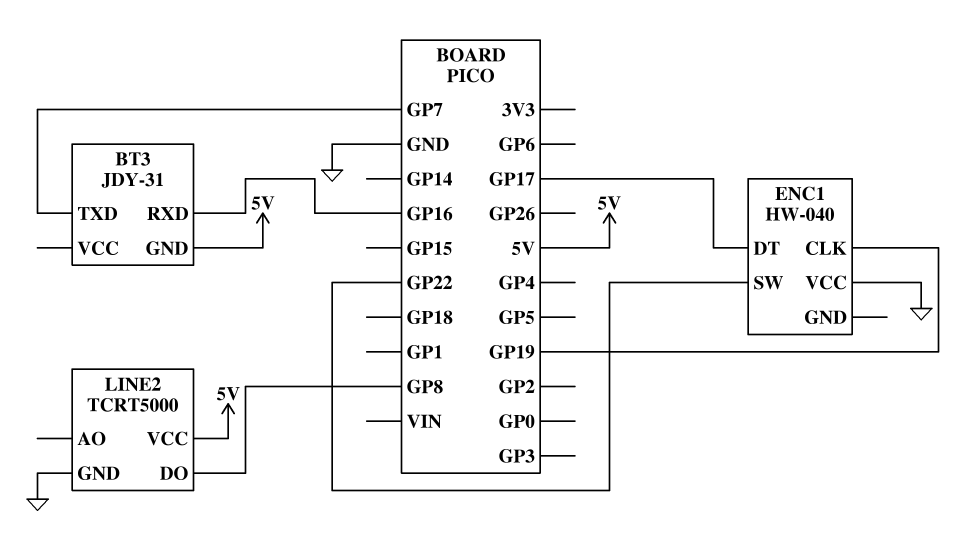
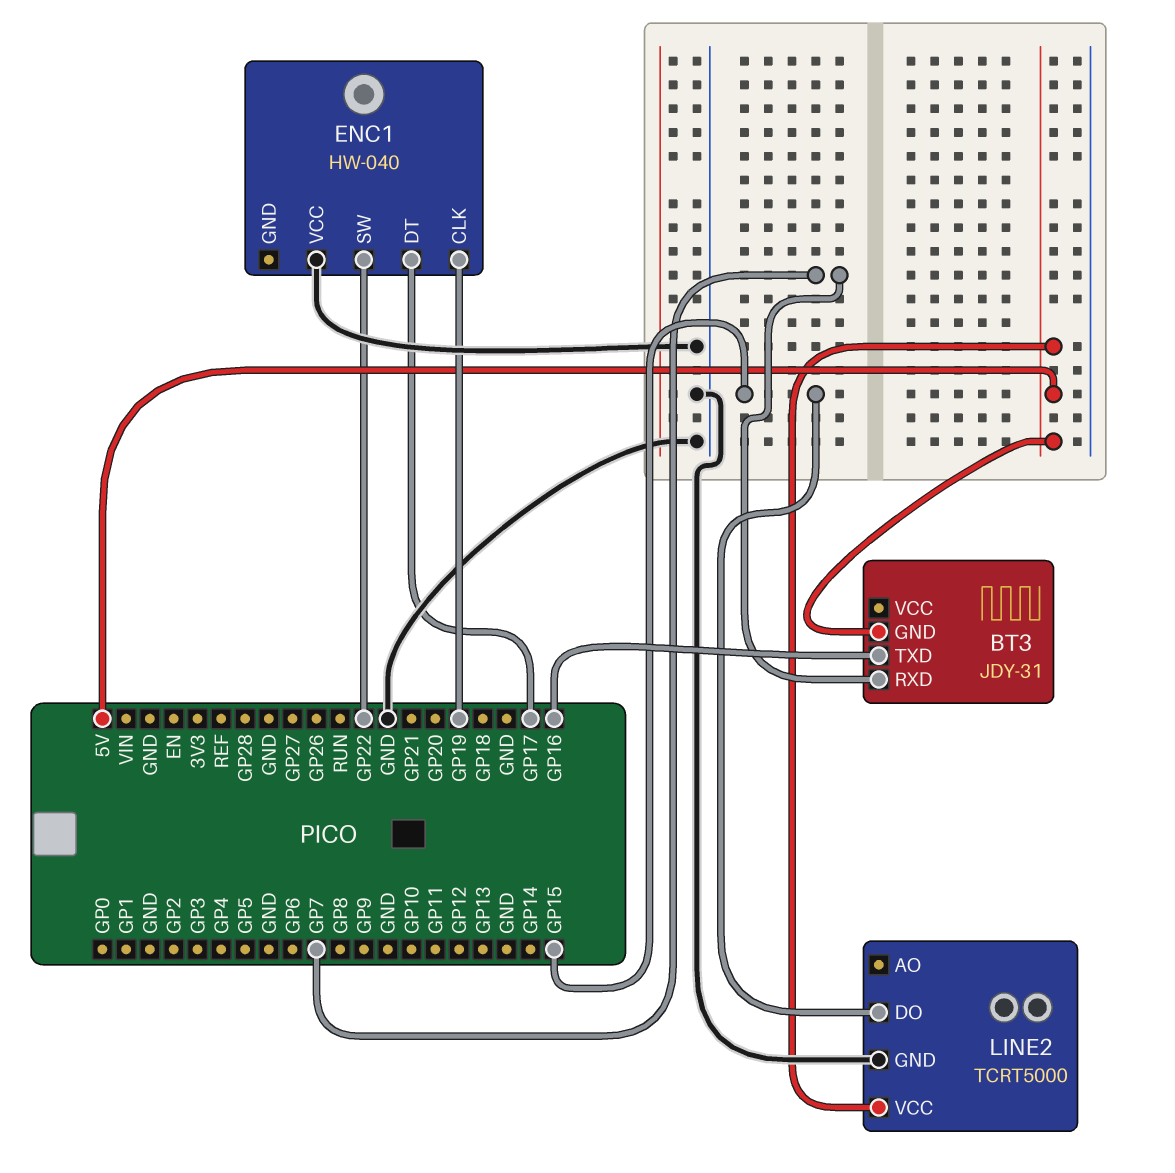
BT3 pin RXD: GP16 -> GP7
BT3 pin TXD: GP7 -> GP16
LINE2 pin DO: GP8 -> GP15

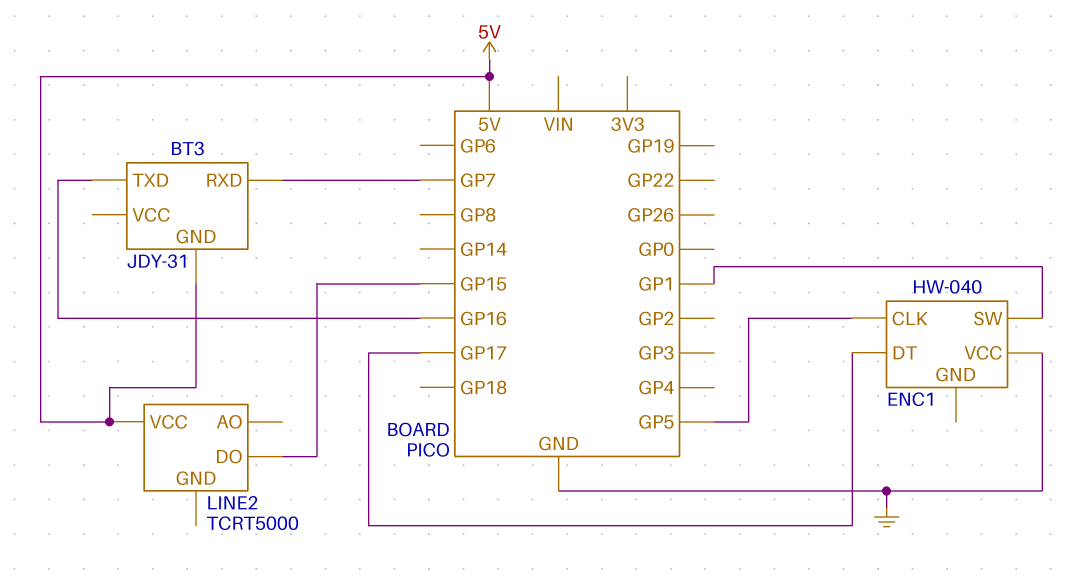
ENC1 pin CLK: GP19 -> GP5
ENC1 pin SW: GP22 -> GP1
LINE2 pin GND: GND -> none

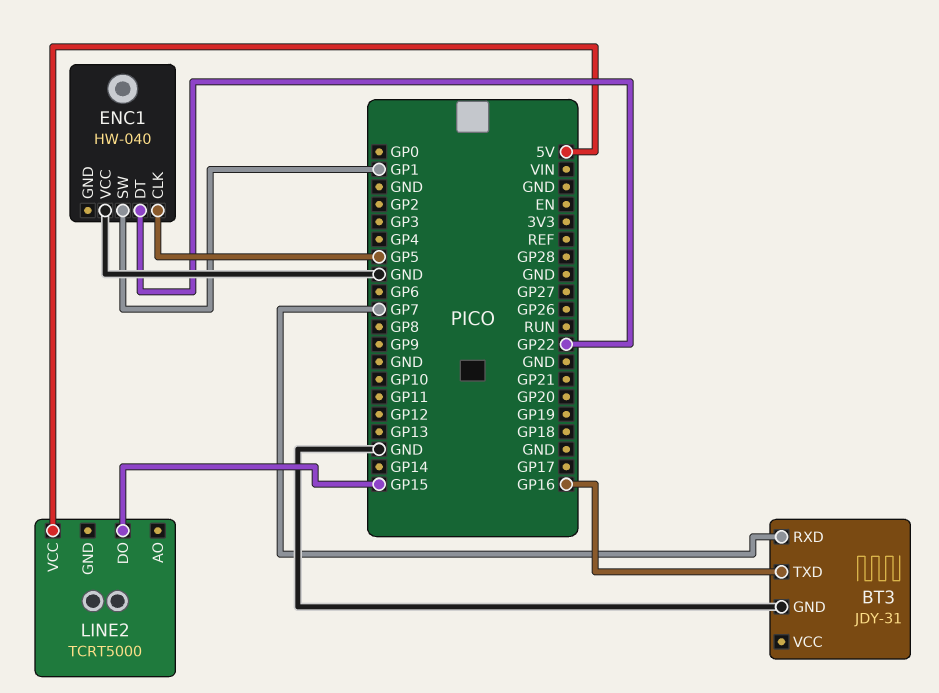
BT3 pin GND: 5V -> GND
ENC1 pin DT: GP17 -> GP22

